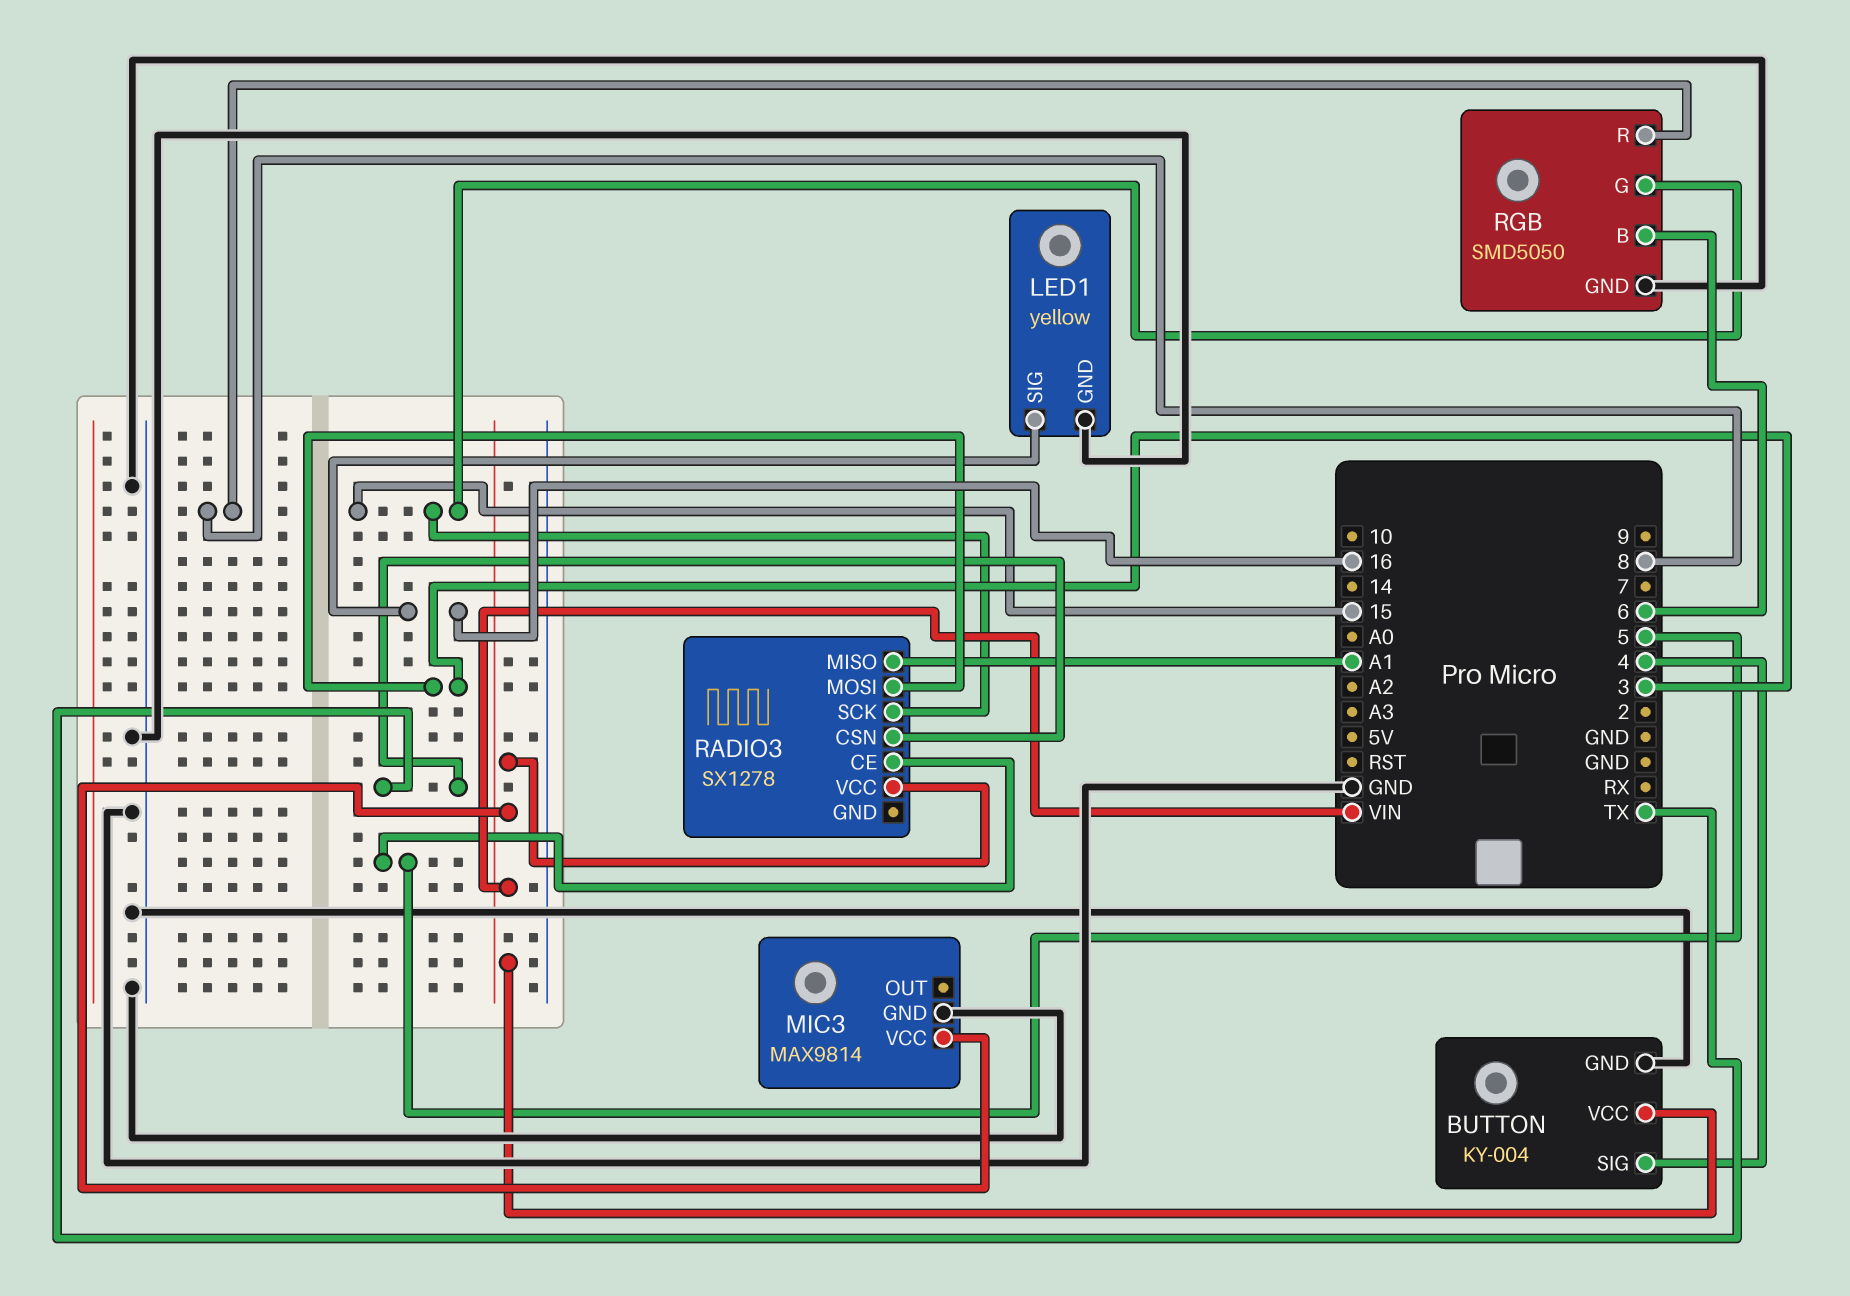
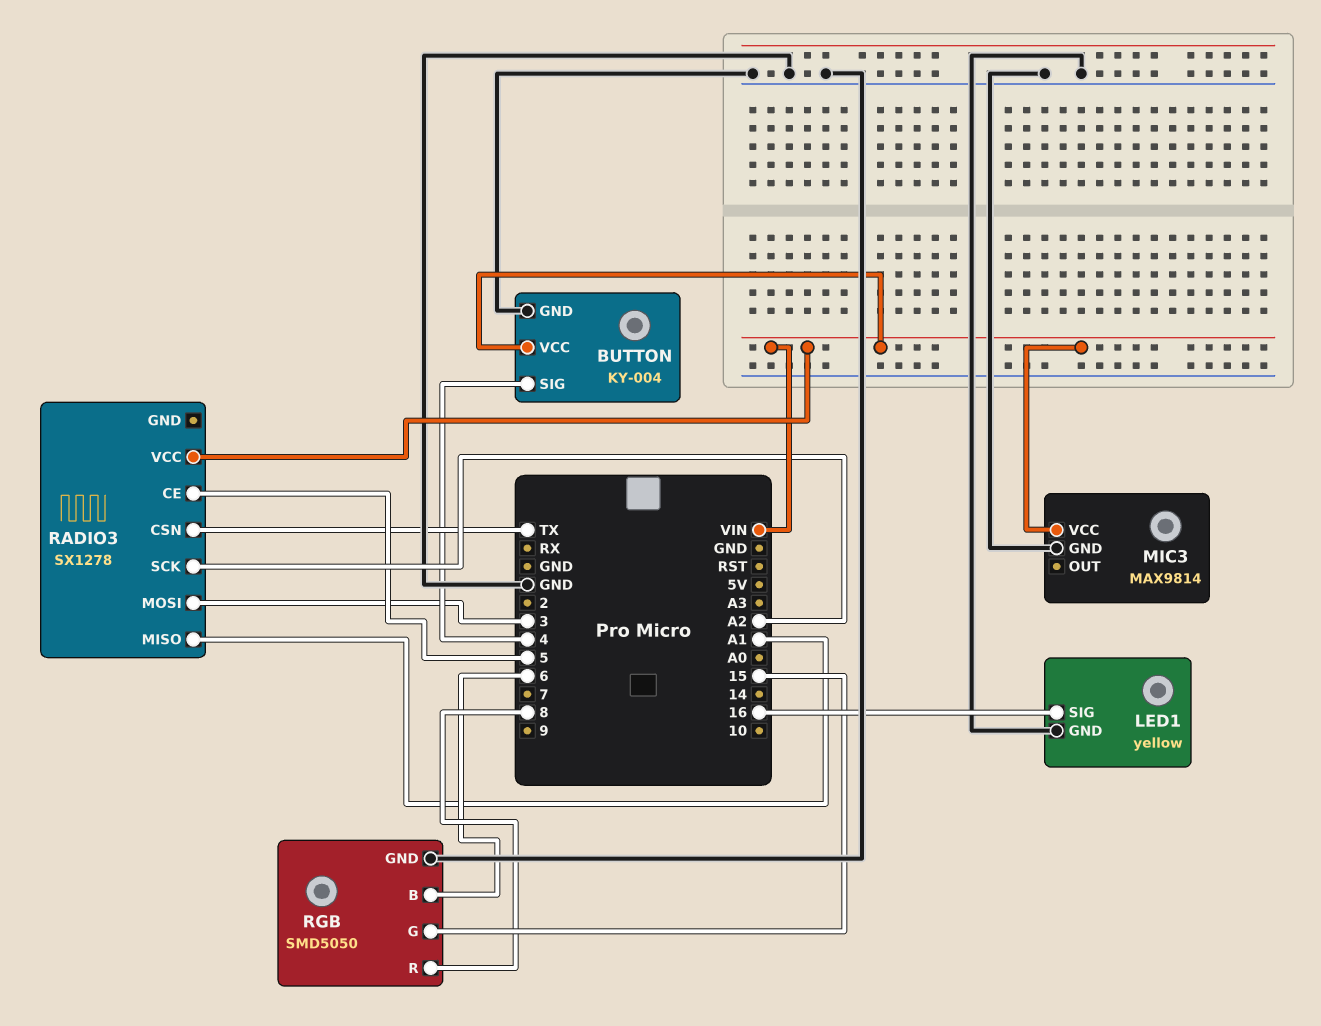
RADIO3 pin SCK: 15 -> A2

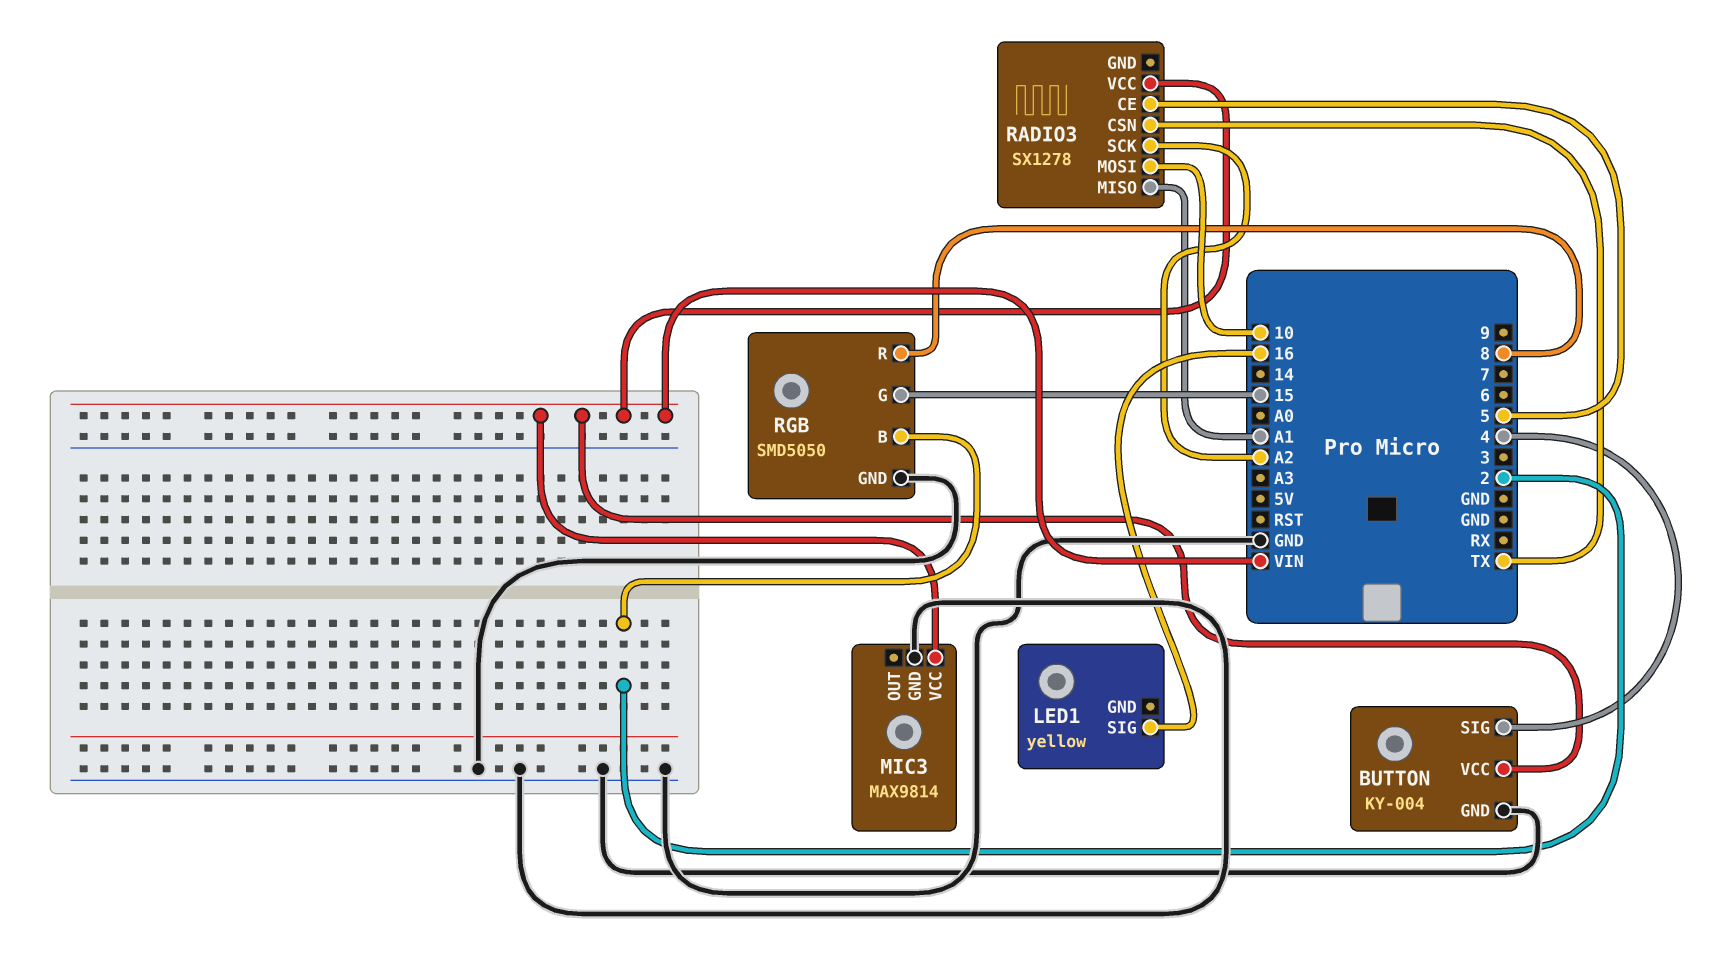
LED1 pin GND: GND -> none
RADIO3 pin MOSI: 3 -> 10
RGB pin B: 6 -> 2

